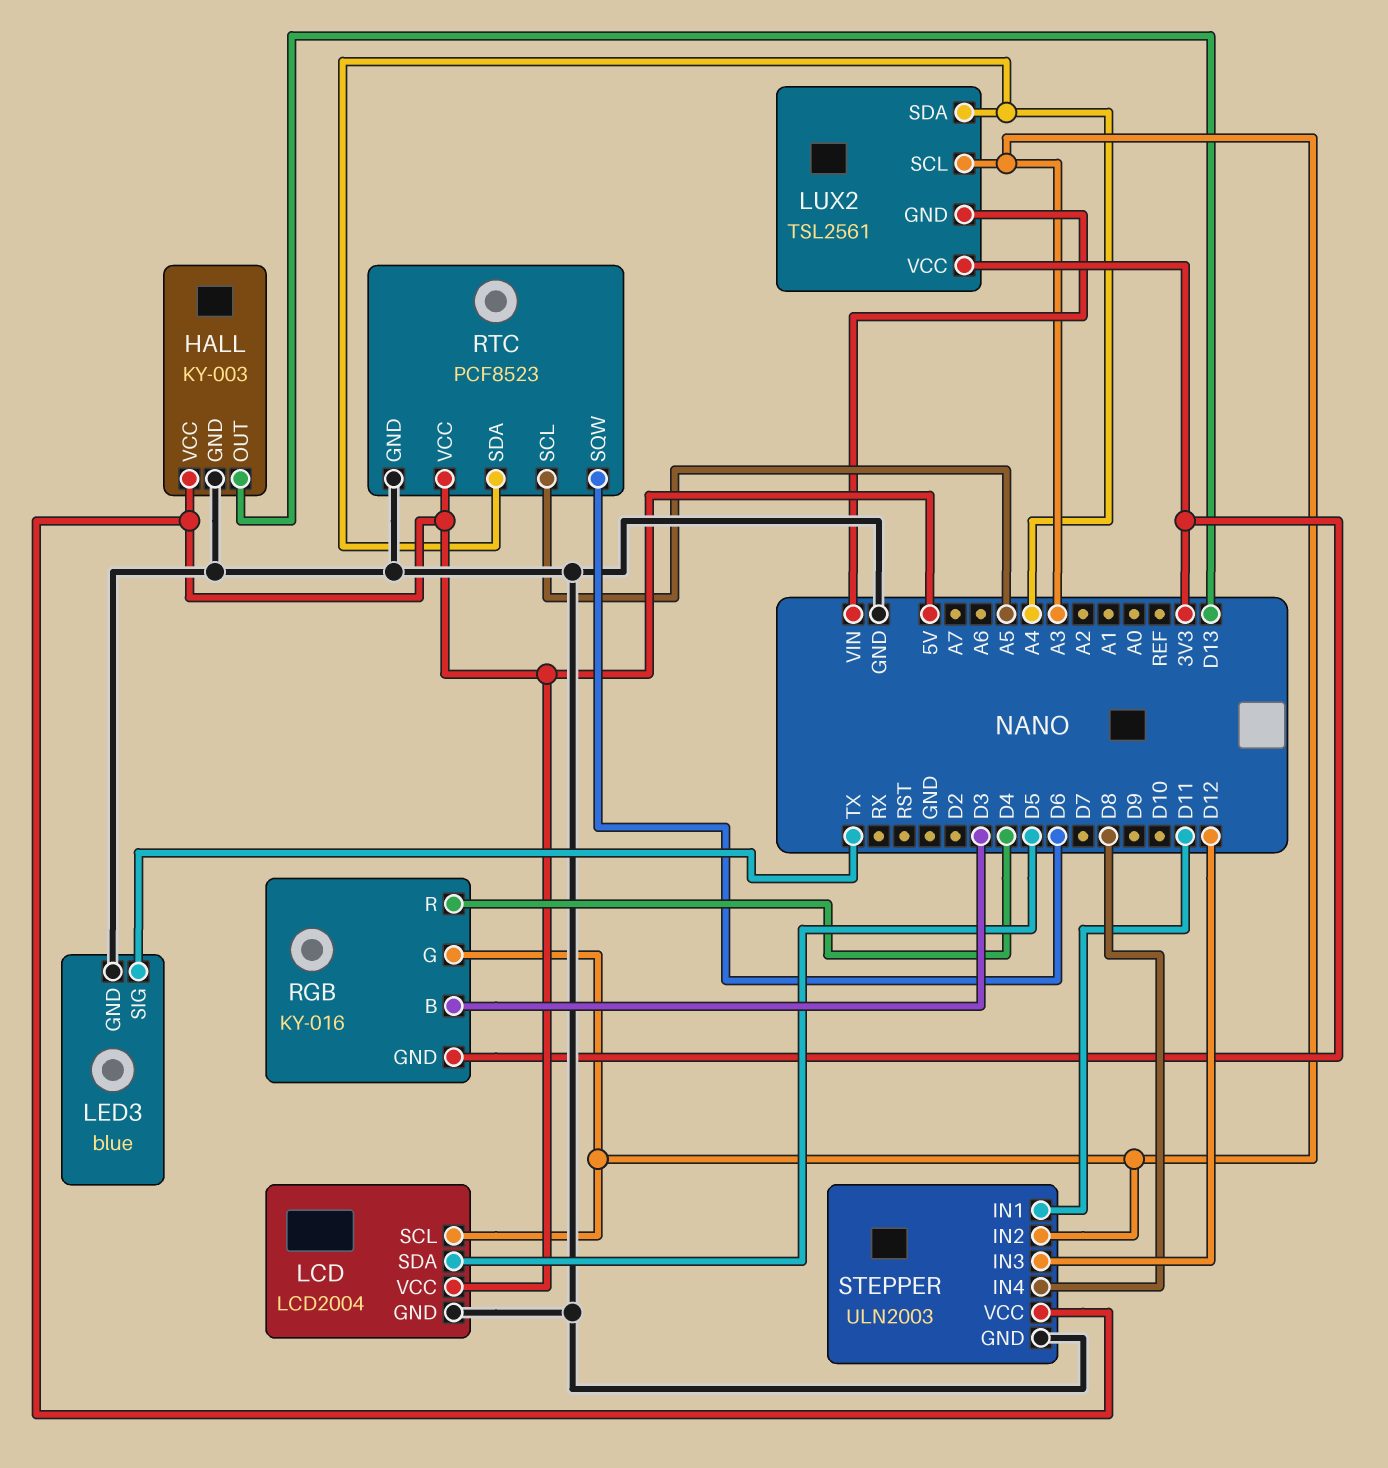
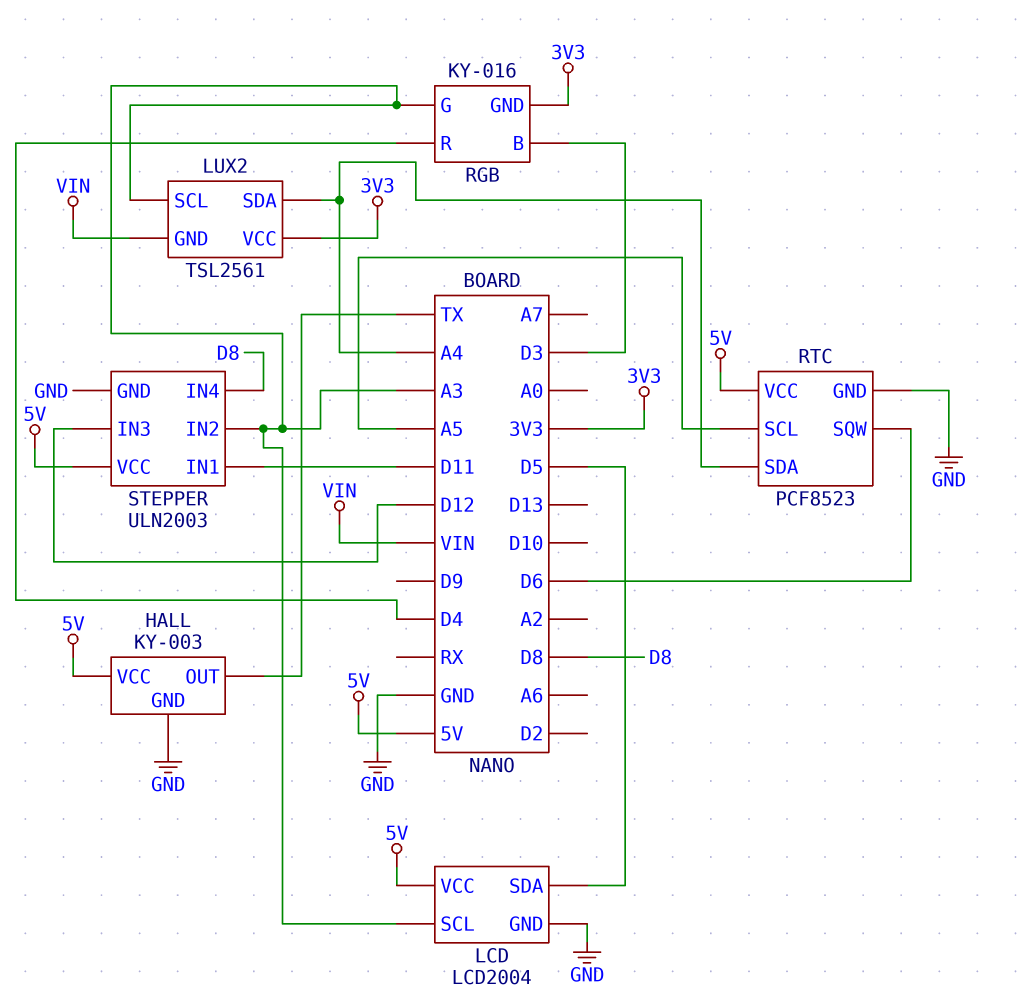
HALL pin OUT: D13 -> TX
LED3: blue -> none
LED3 pin GND: GND -> none
LED3 pin SIG: TX -> none

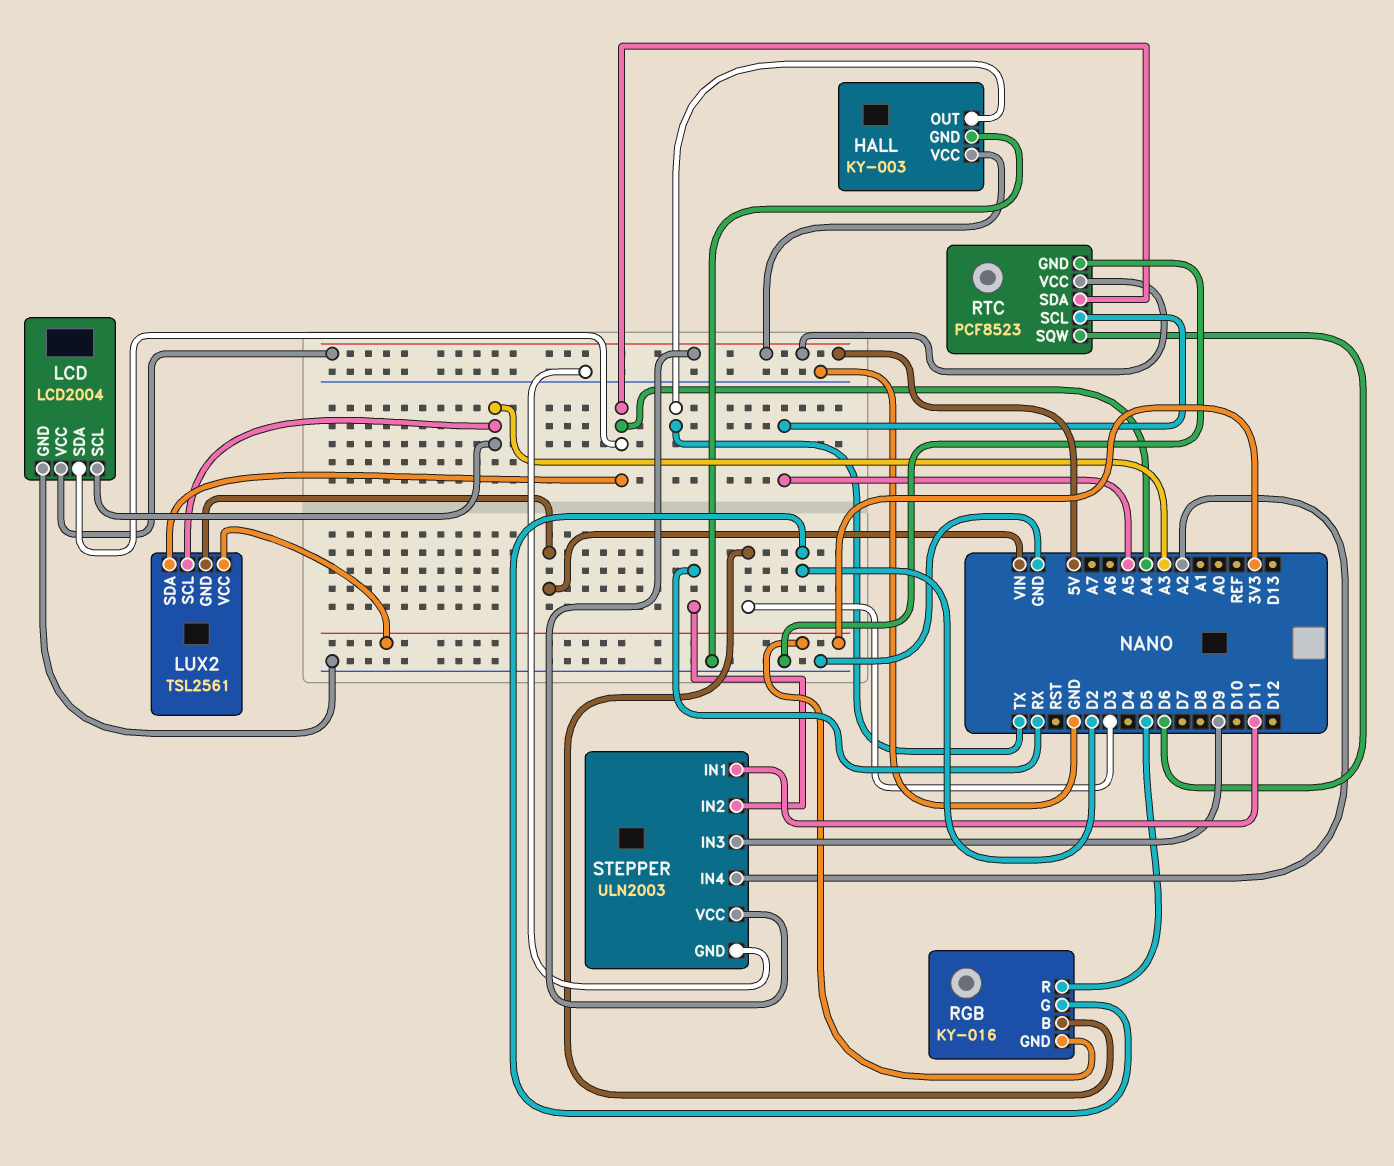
LCD pin SDA: D5 -> A4
RGB pin G: A3 -> D2
RGB pin R: D4 -> D5
STEPPER pin IN2: A3 -> RX
STEPPER pin IN3: D12 -> D9
STEPPER pin IN4: D8 -> A2

